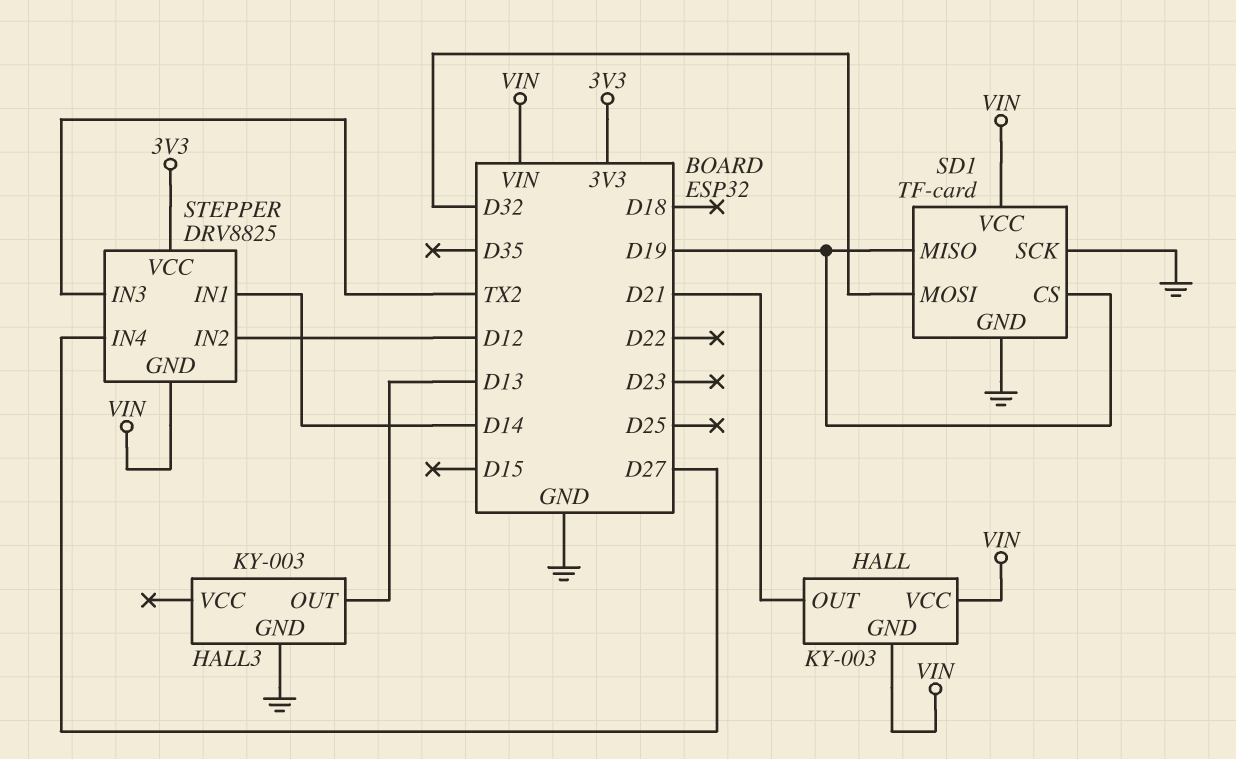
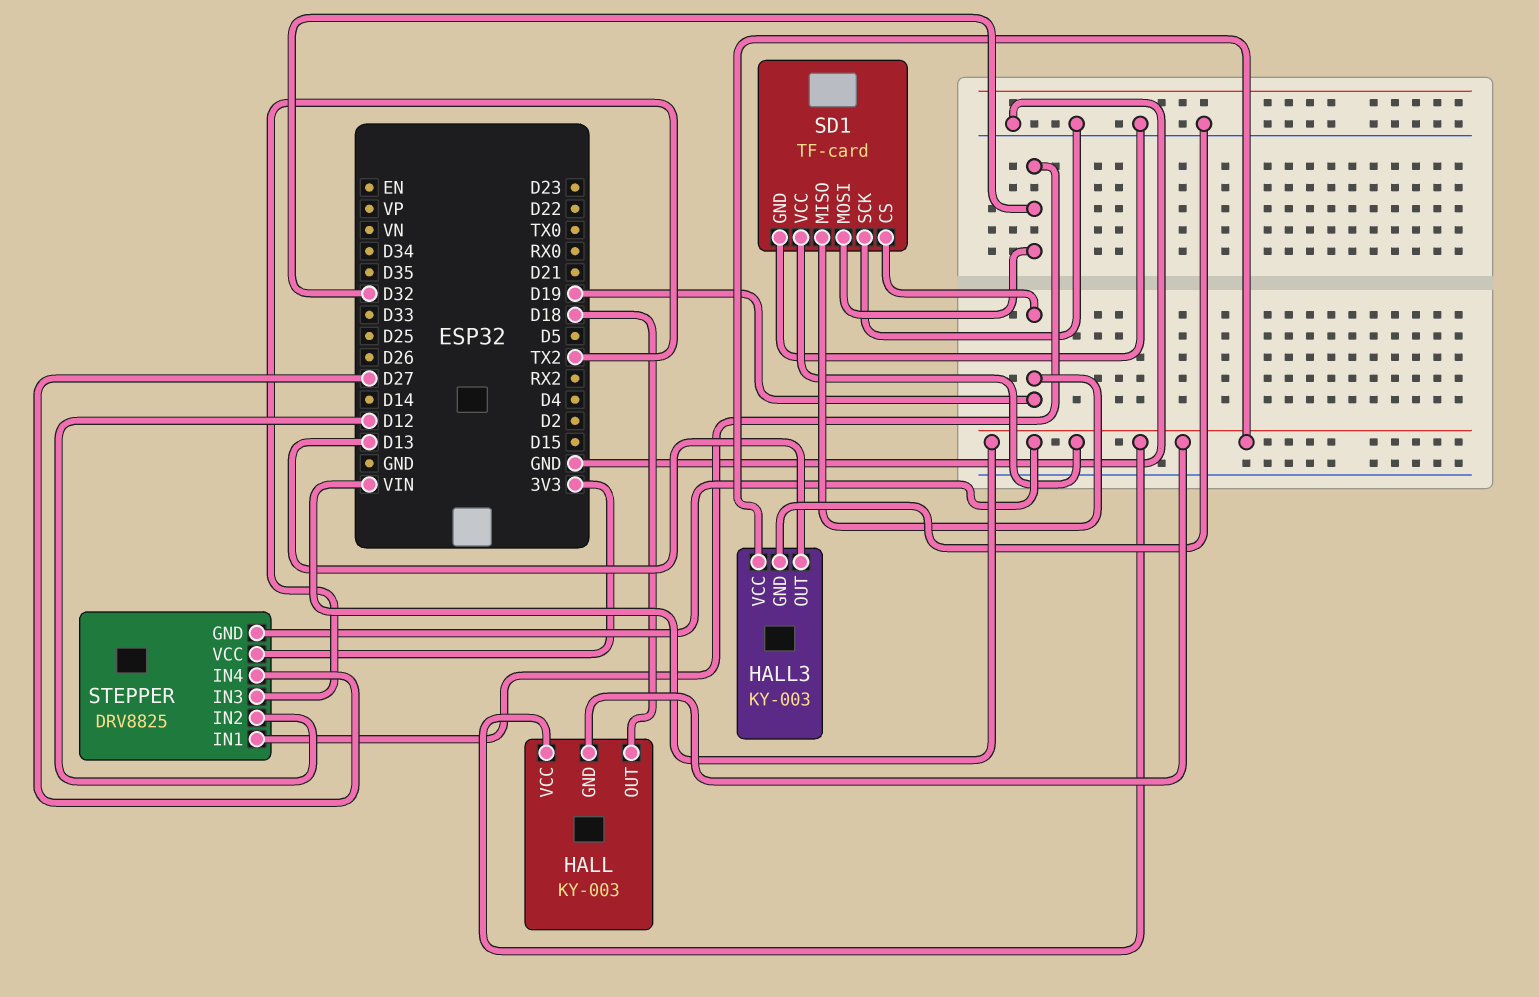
HALL pin OUT: D21 -> D18
HALL3 pin VCC: none -> VIN
STEPPER pin IN1: D14 -> D32

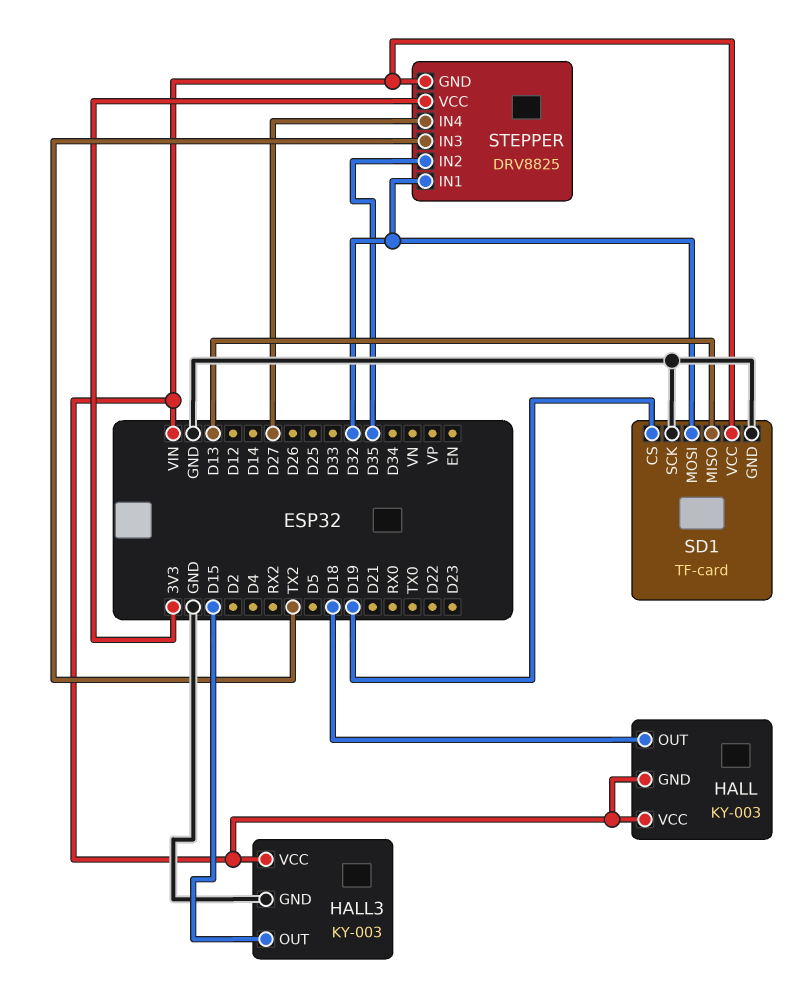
HALL3 pin OUT: D13 -> D15
SD1 pin MISO: D19 -> D13
STEPPER pin IN2: D12 -> D35

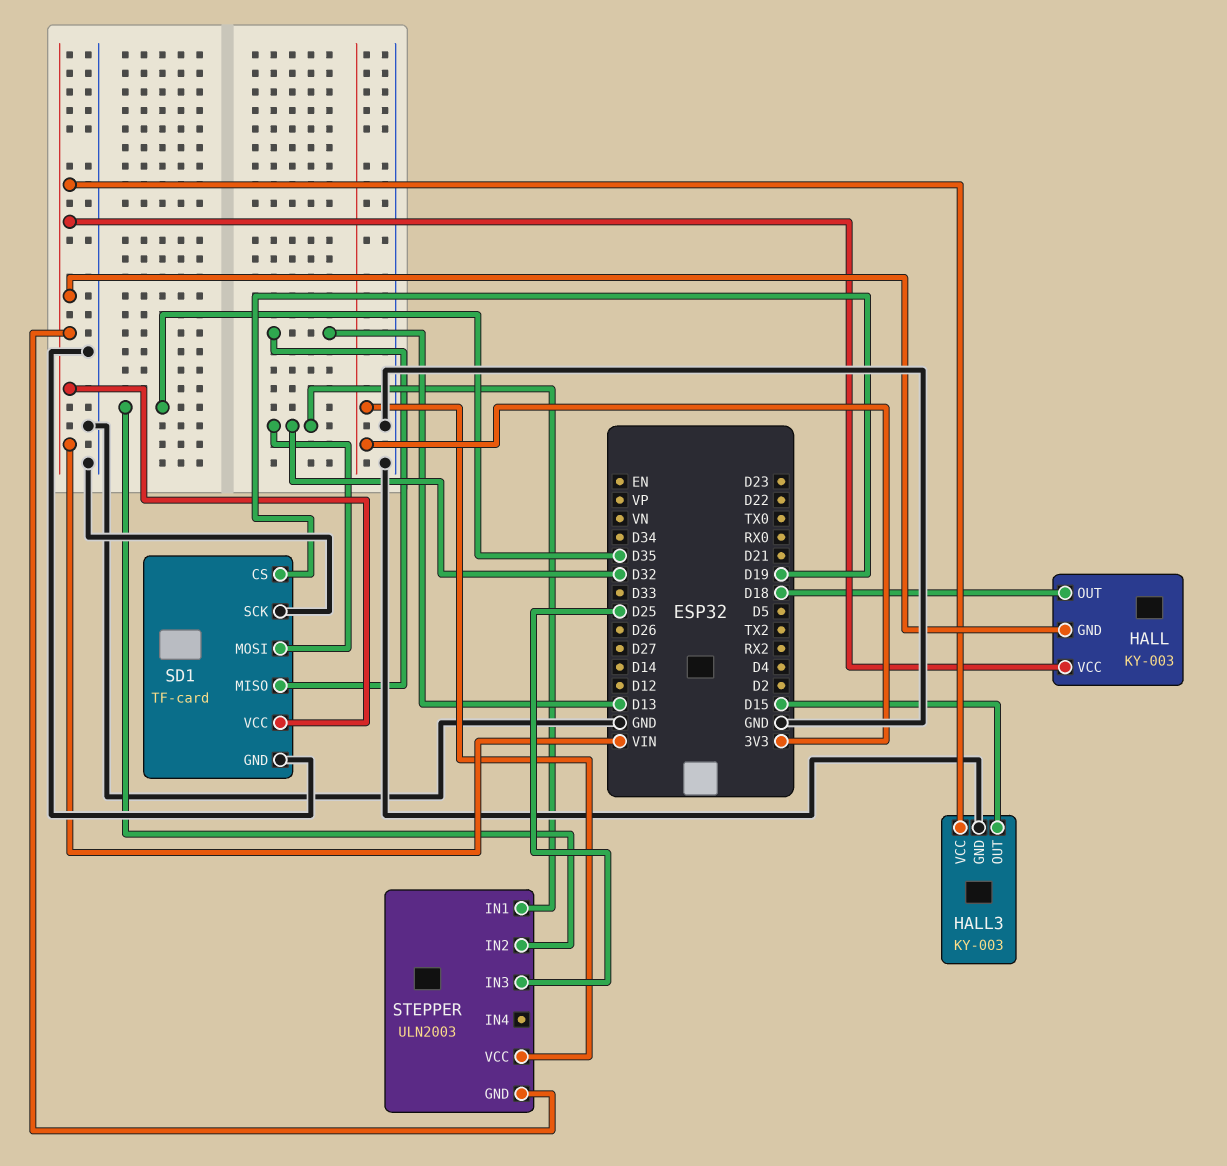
STEPPER: DRV8825 -> ULN2003
STEPPER pin IN3: TX2 -> D25
STEPPER pin IN4: D27 -> none

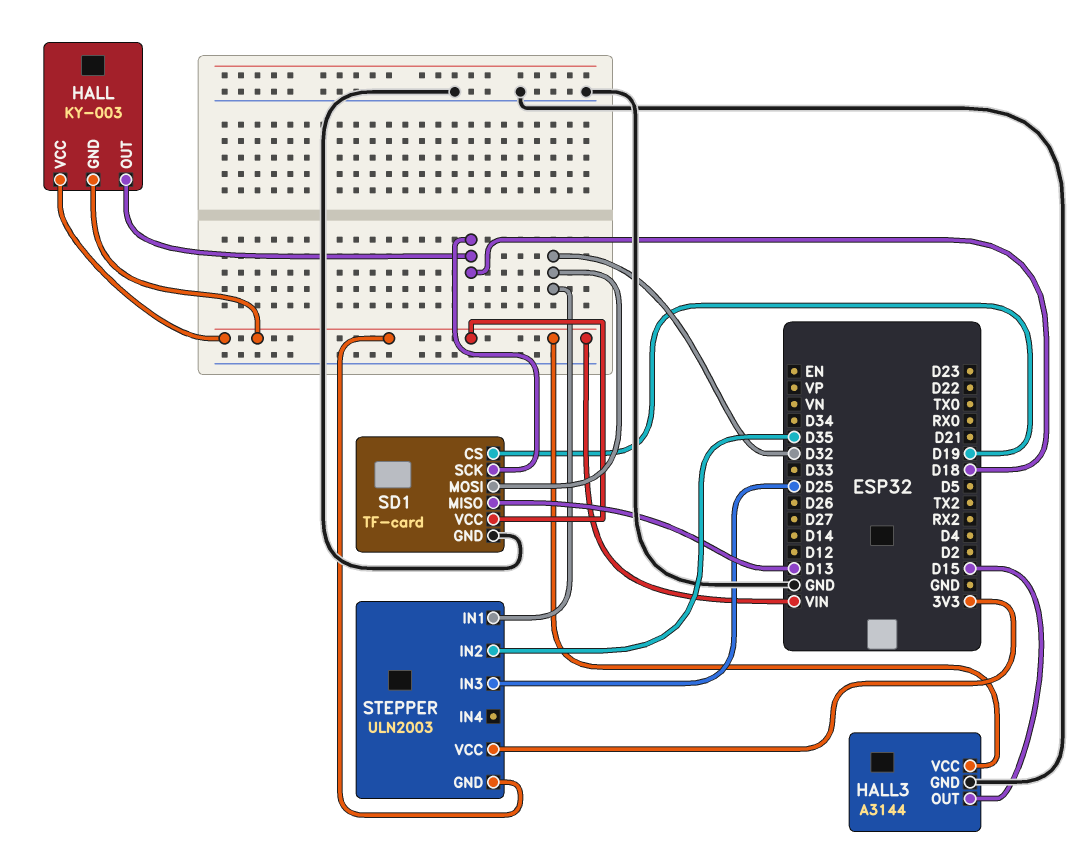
HALL3: KY-003 -> A3144
SD1 pin SCK: GND -> D18

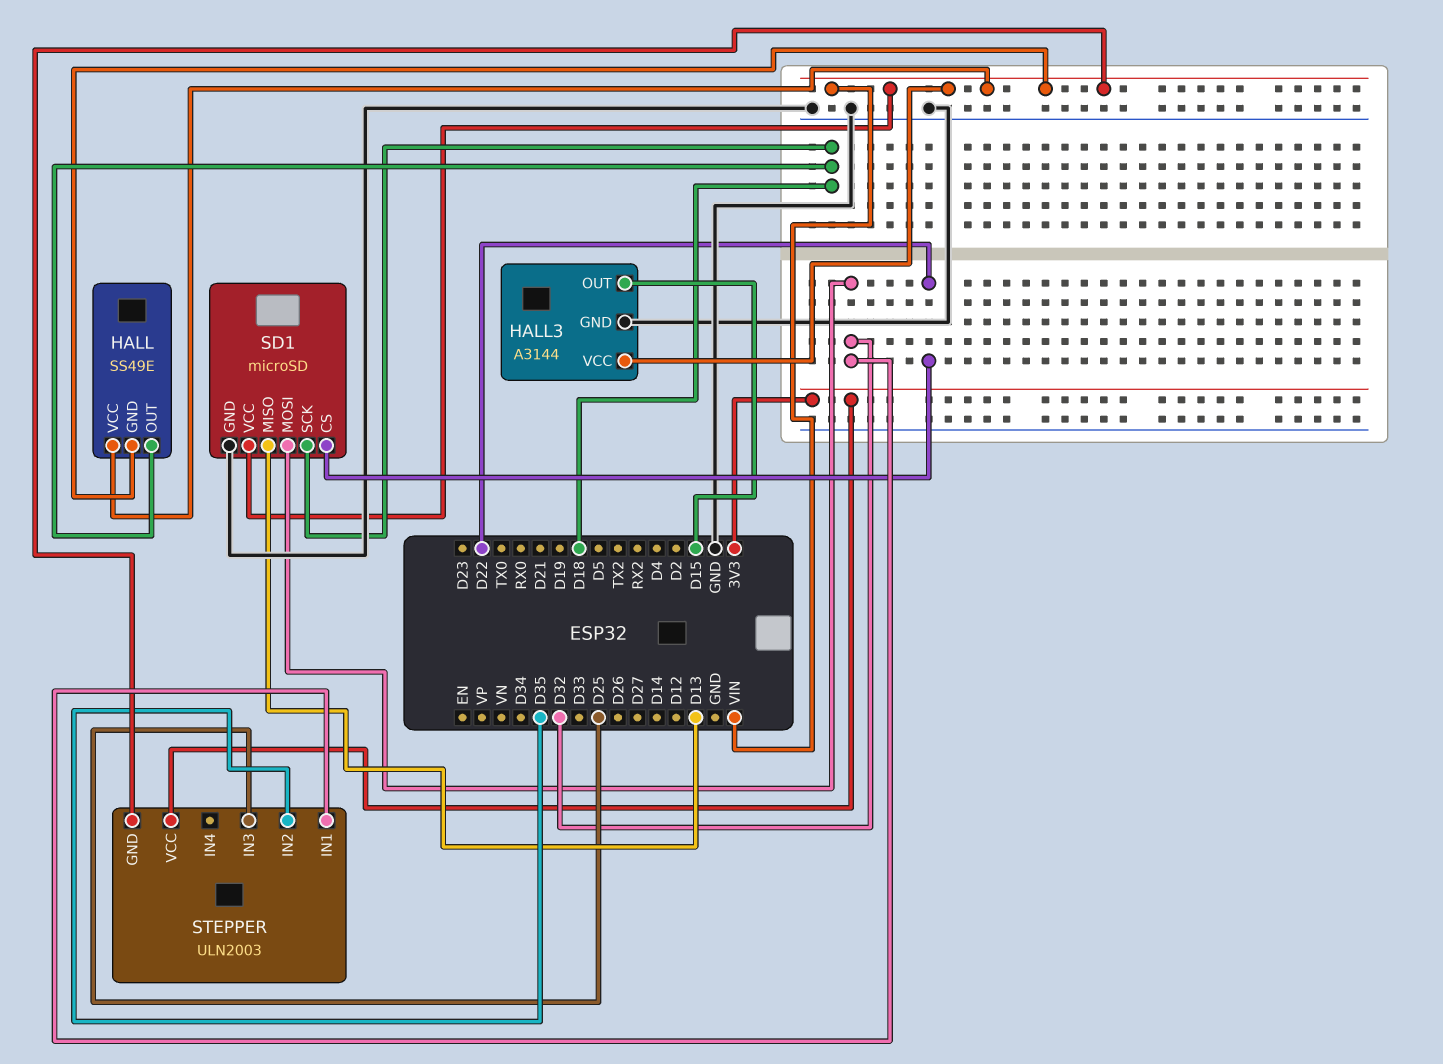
HALL: KY-003 -> SS49E
SD1: TF-card -> microSD
SD1 pin CS: D19 -> D22

